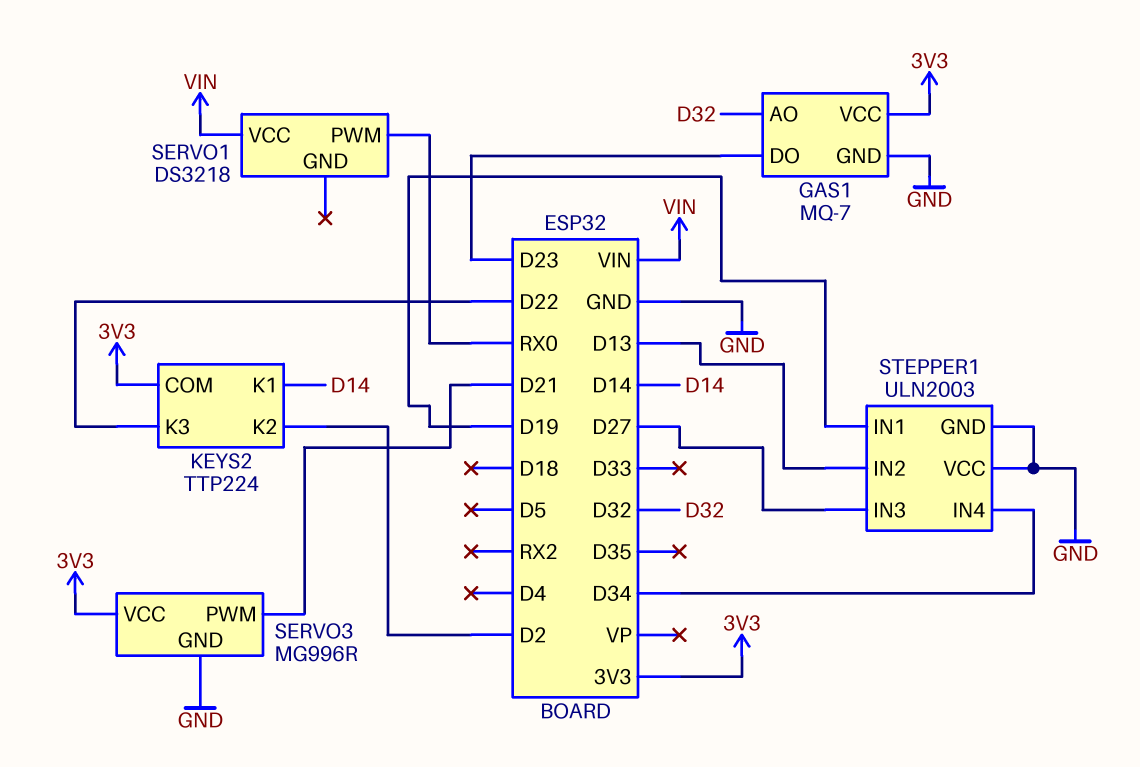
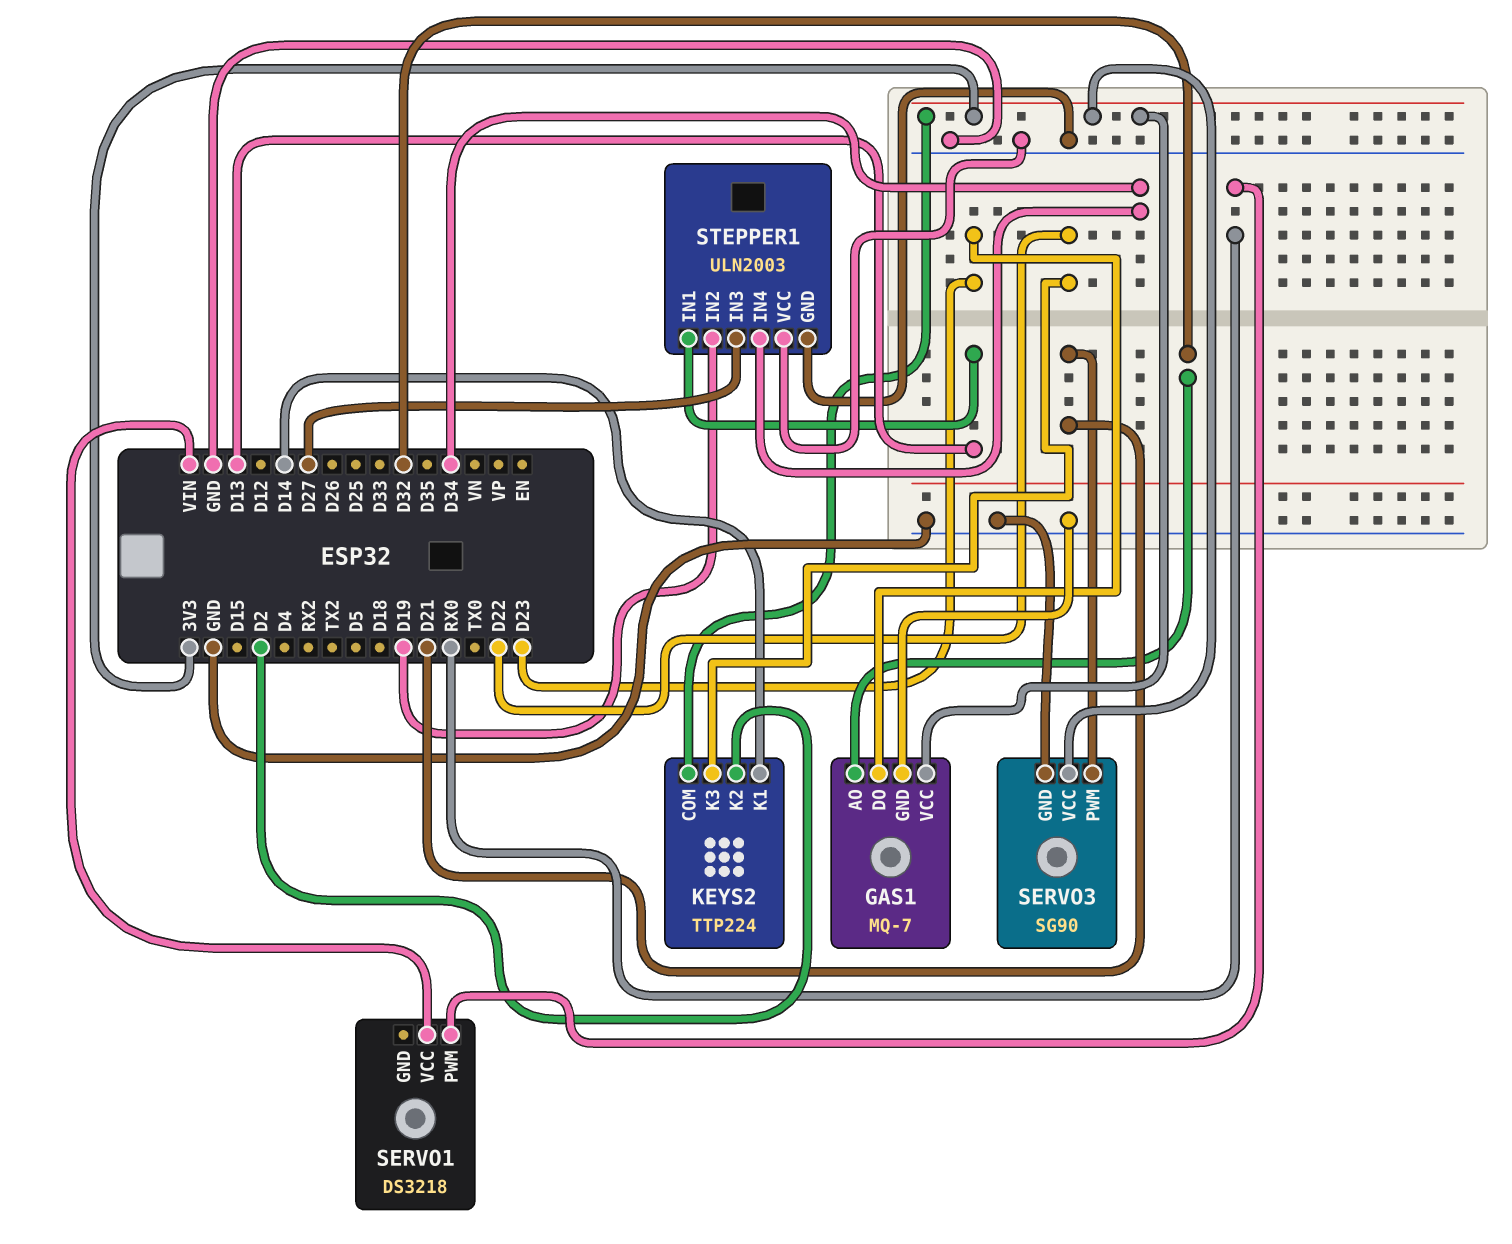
SERVO3: MG996R -> SG90
STEPPER1 pin IN1: D19 -> D13
STEPPER1 pin IN2: D13 -> D19

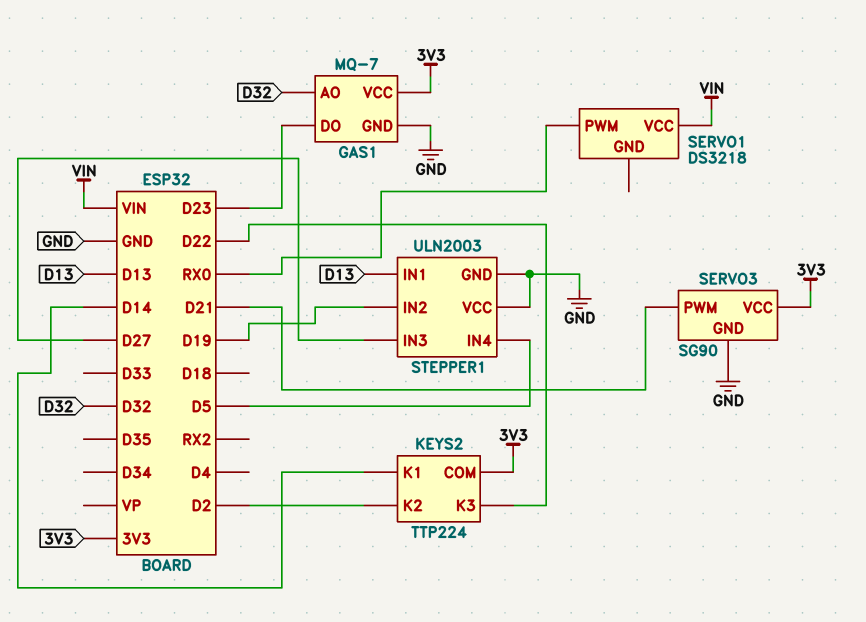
STEPPER1 pin IN4: D34 -> D5

